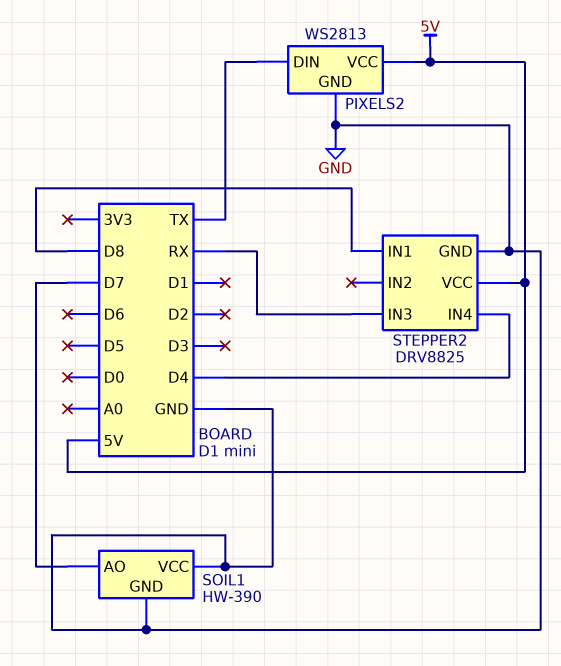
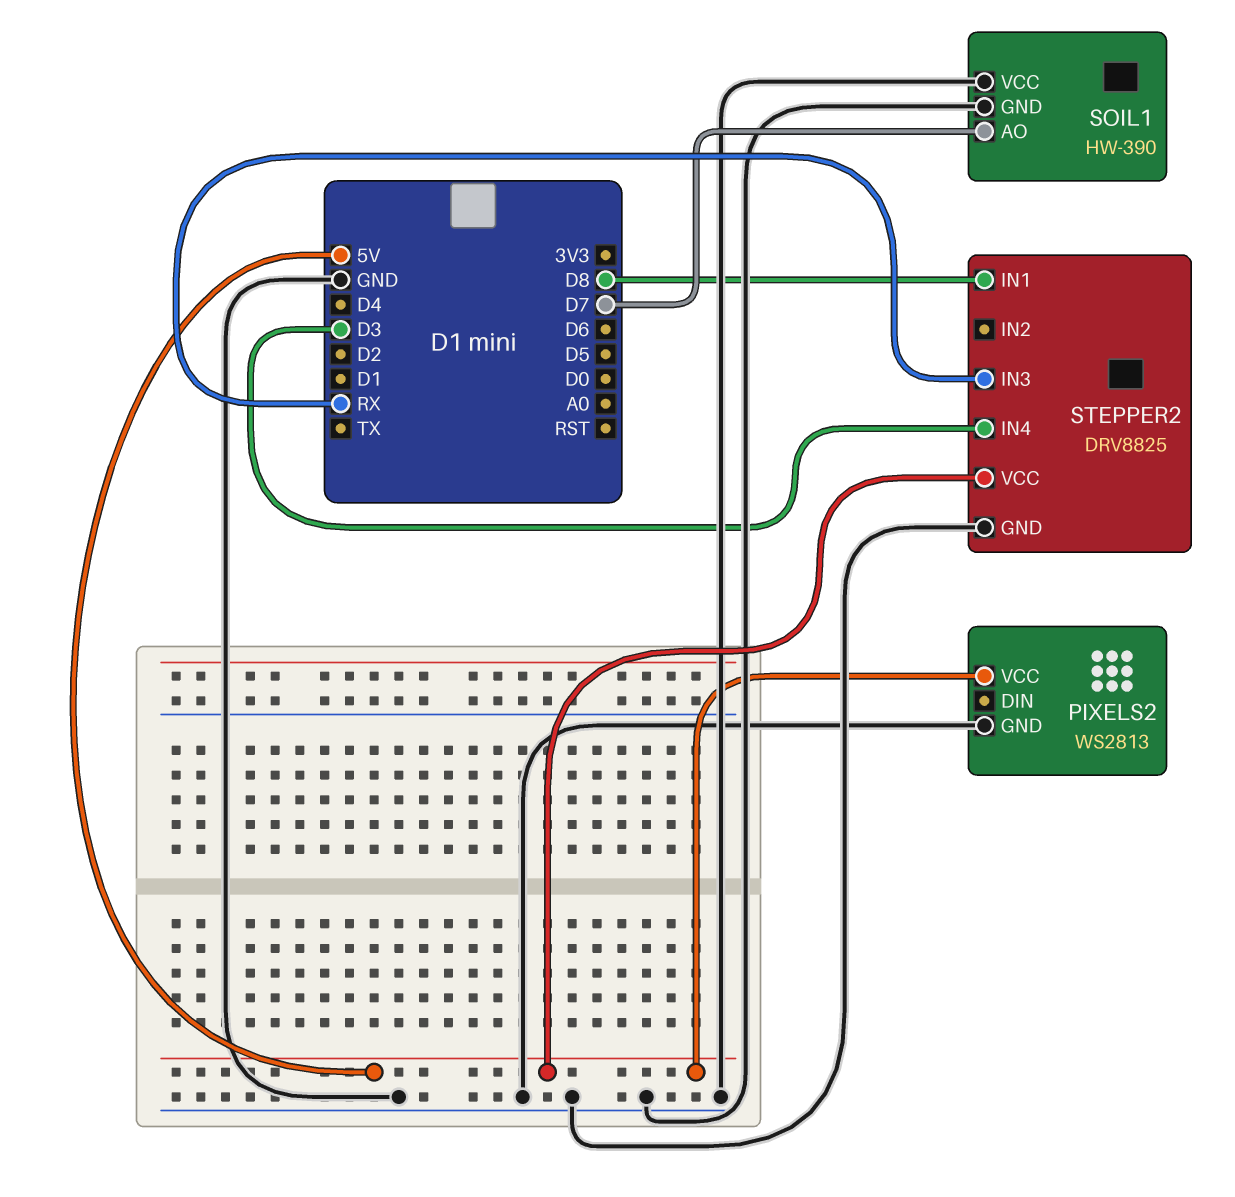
PIXELS2 pin DIN: TX -> none
STEPPER2 pin IN4: D4 -> D3

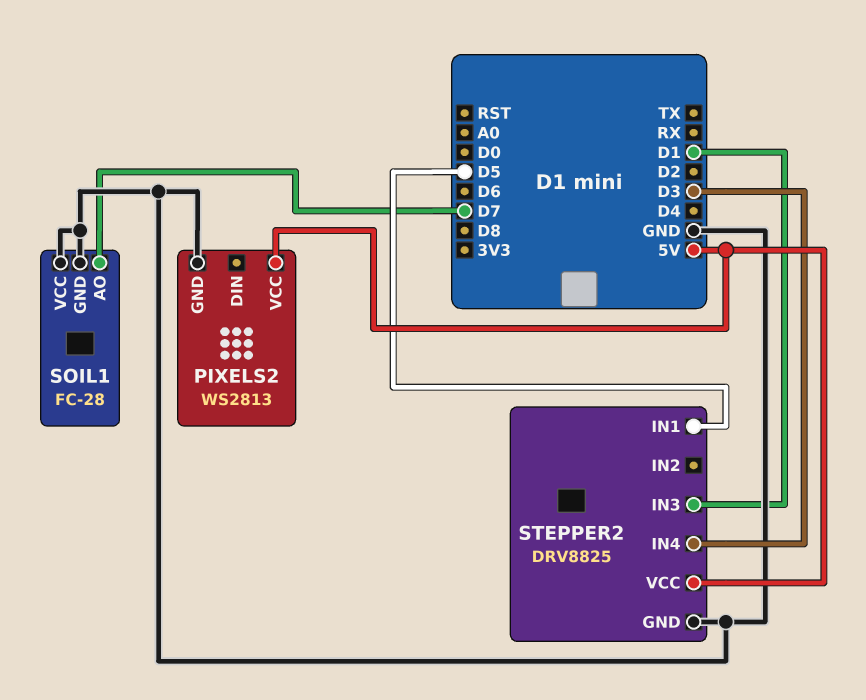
SOIL1: HW-390 -> FC-28
STEPPER2 pin IN1: D8 -> D5
STEPPER2 pin IN3: RX -> D1

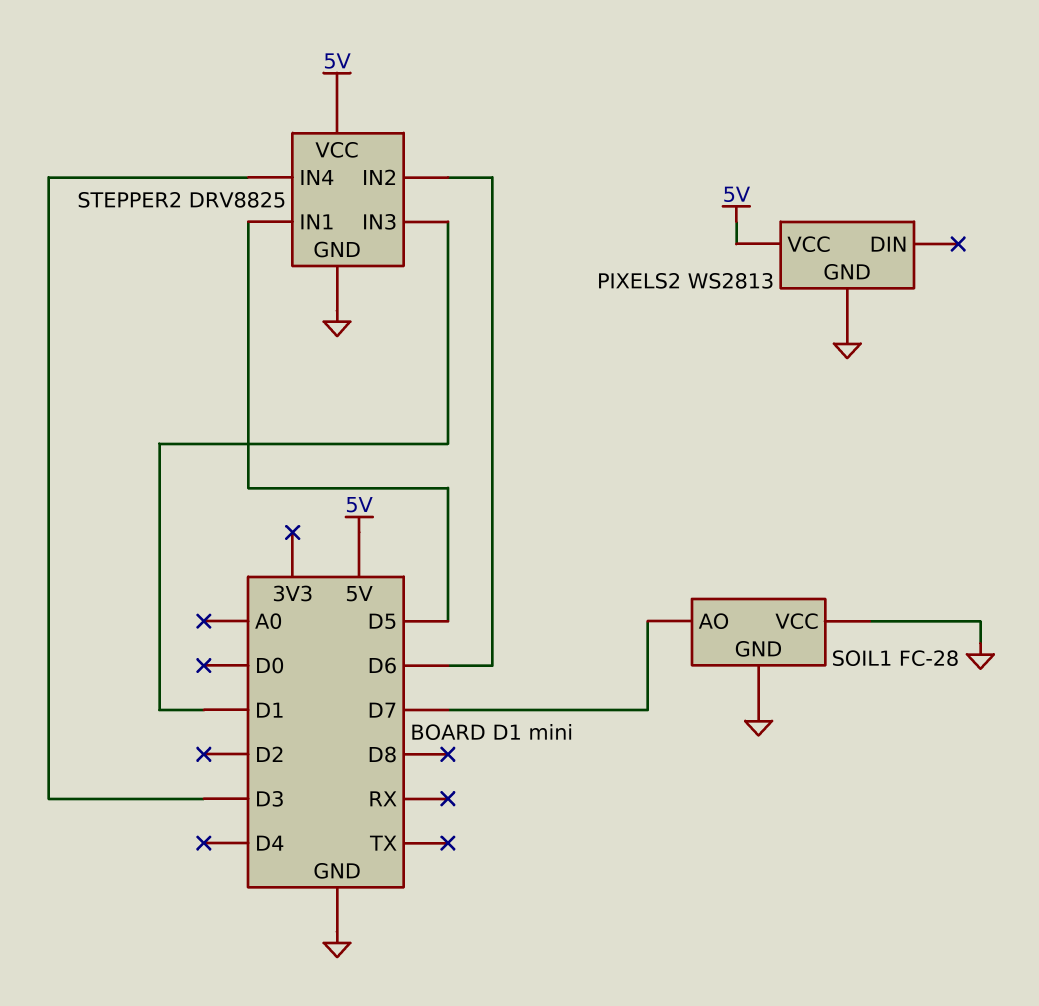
STEPPER2 pin IN2: none -> D6

